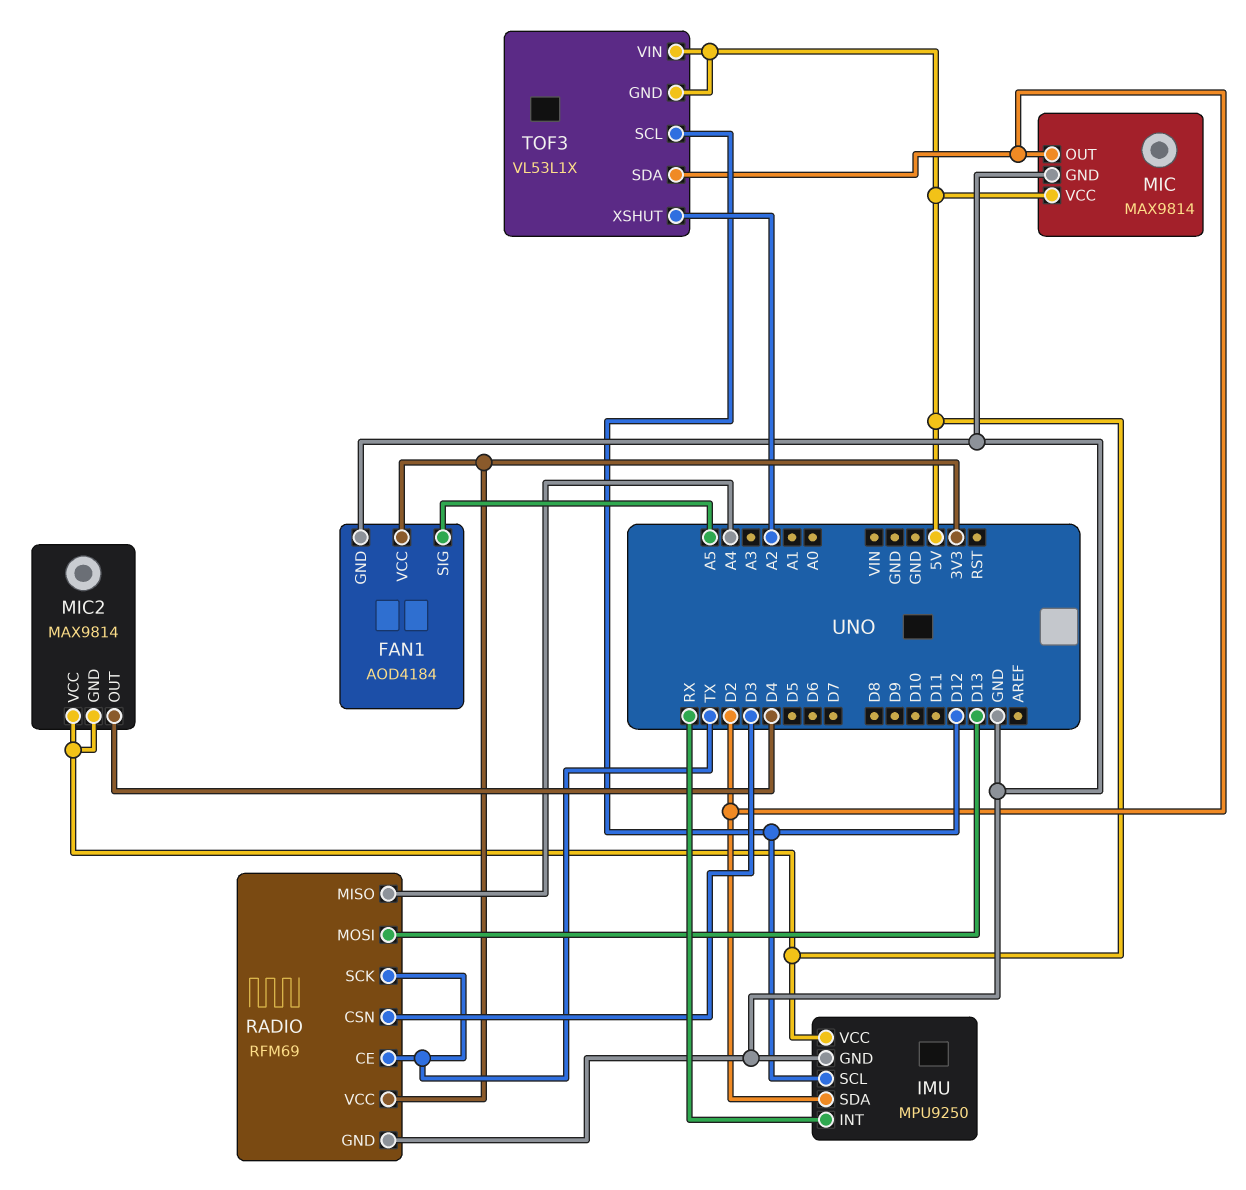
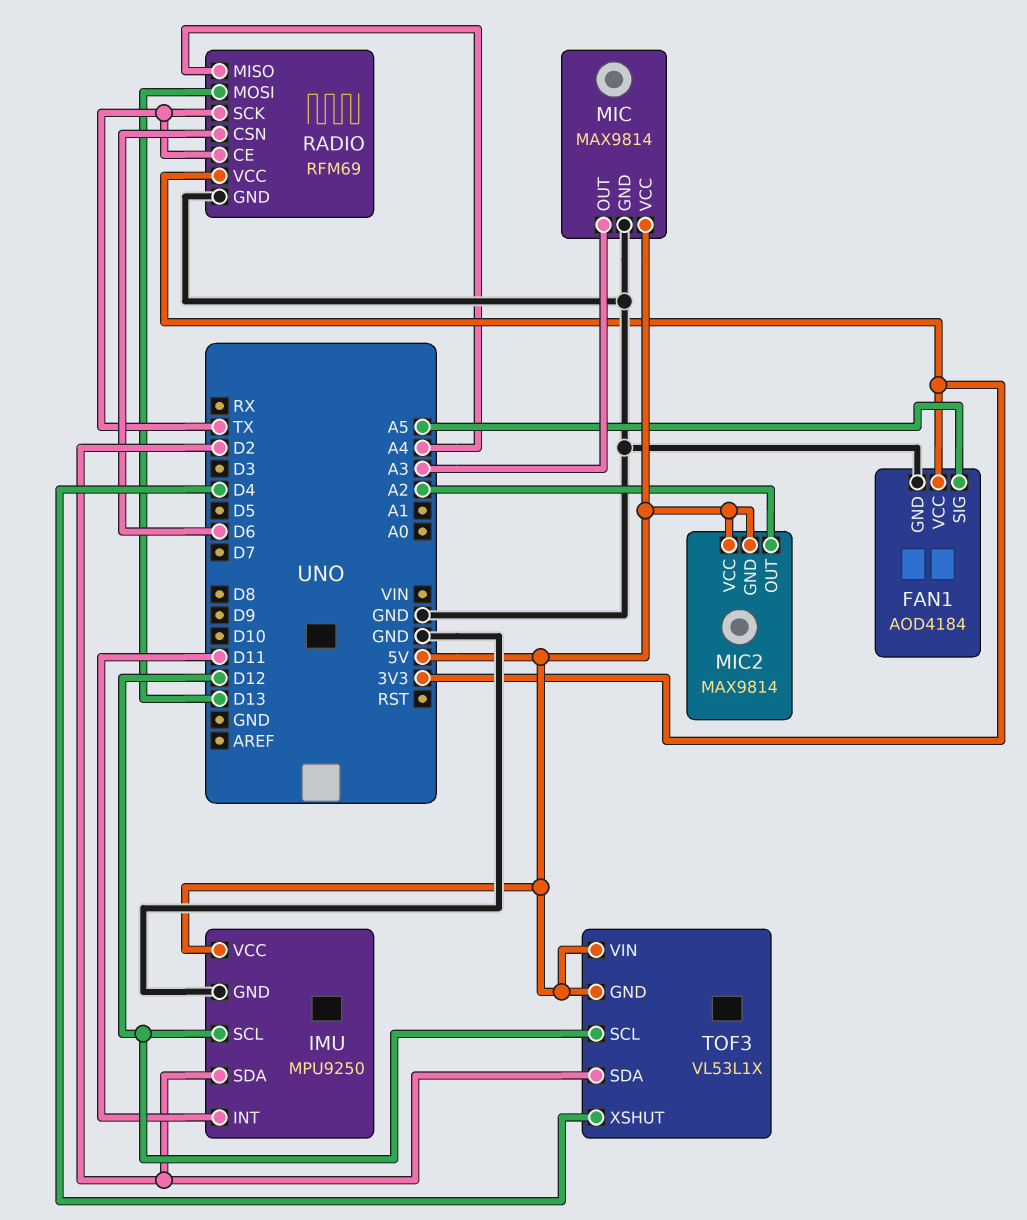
IMU pin INT: RX -> D11
MIC pin OUT: D2 -> A3
MIC2 pin OUT: D4 -> A2
RADIO pin CSN: D3 -> D6
TOF3 pin XSHUT: A2 -> D4

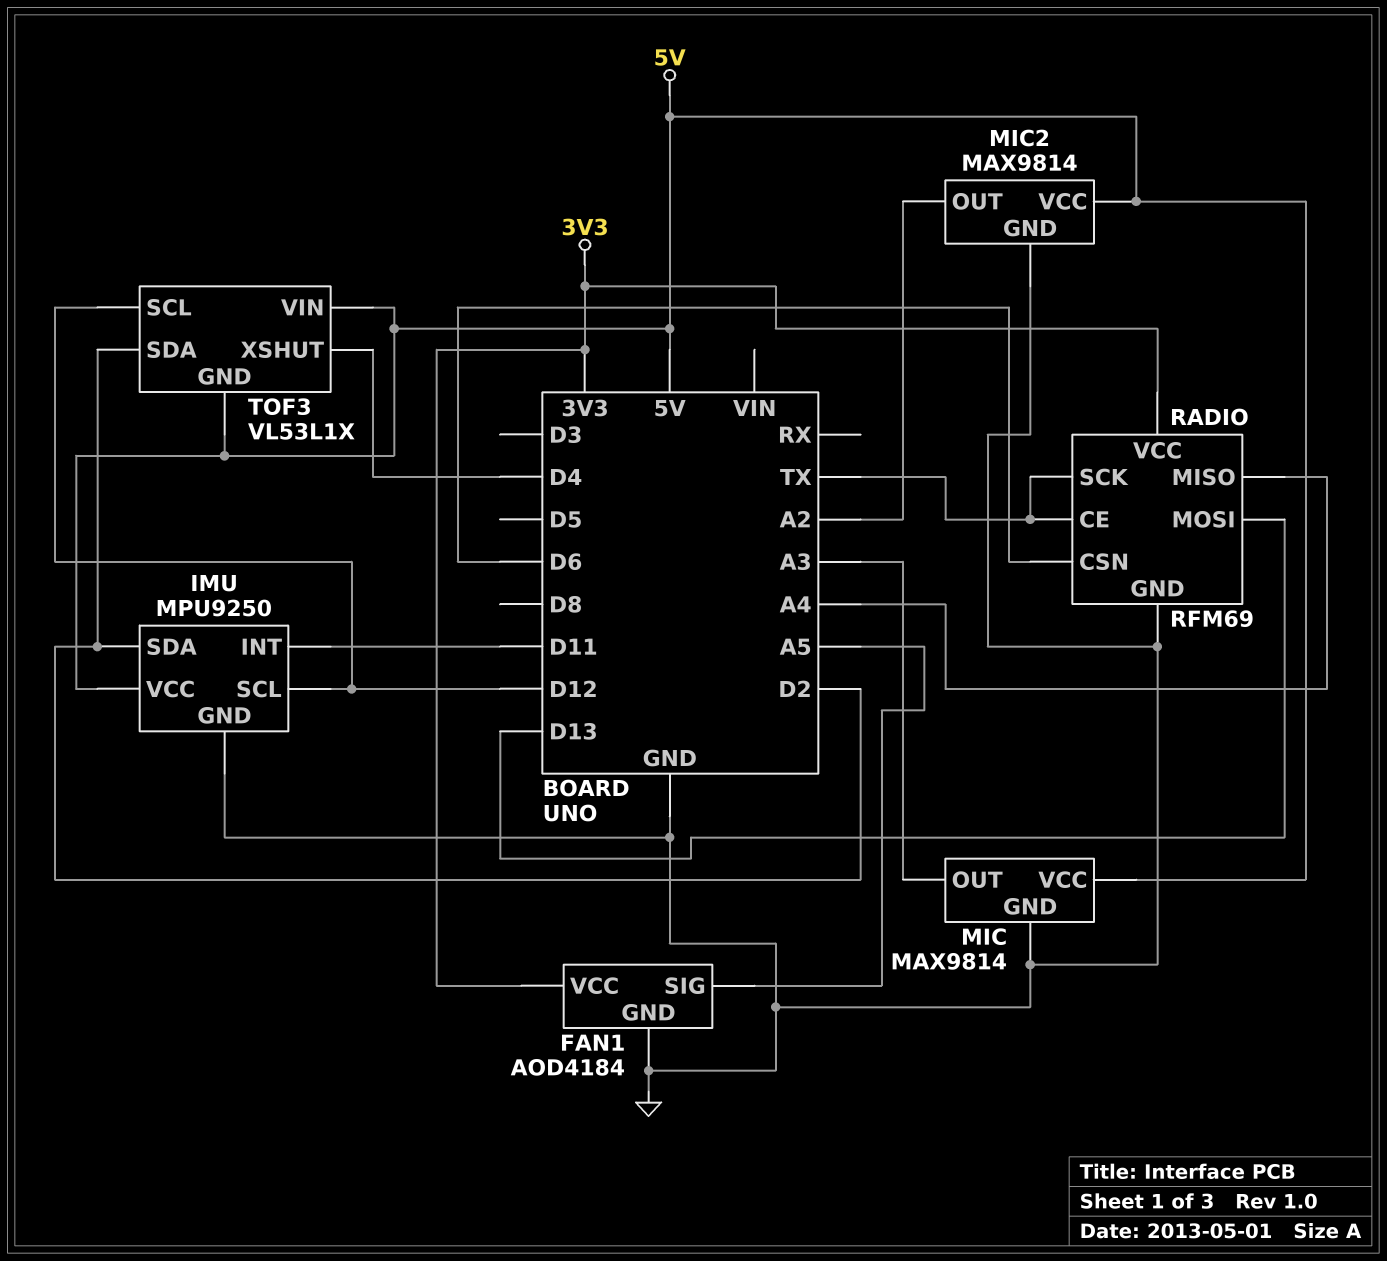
MIC2 pin GND: 5V -> GND

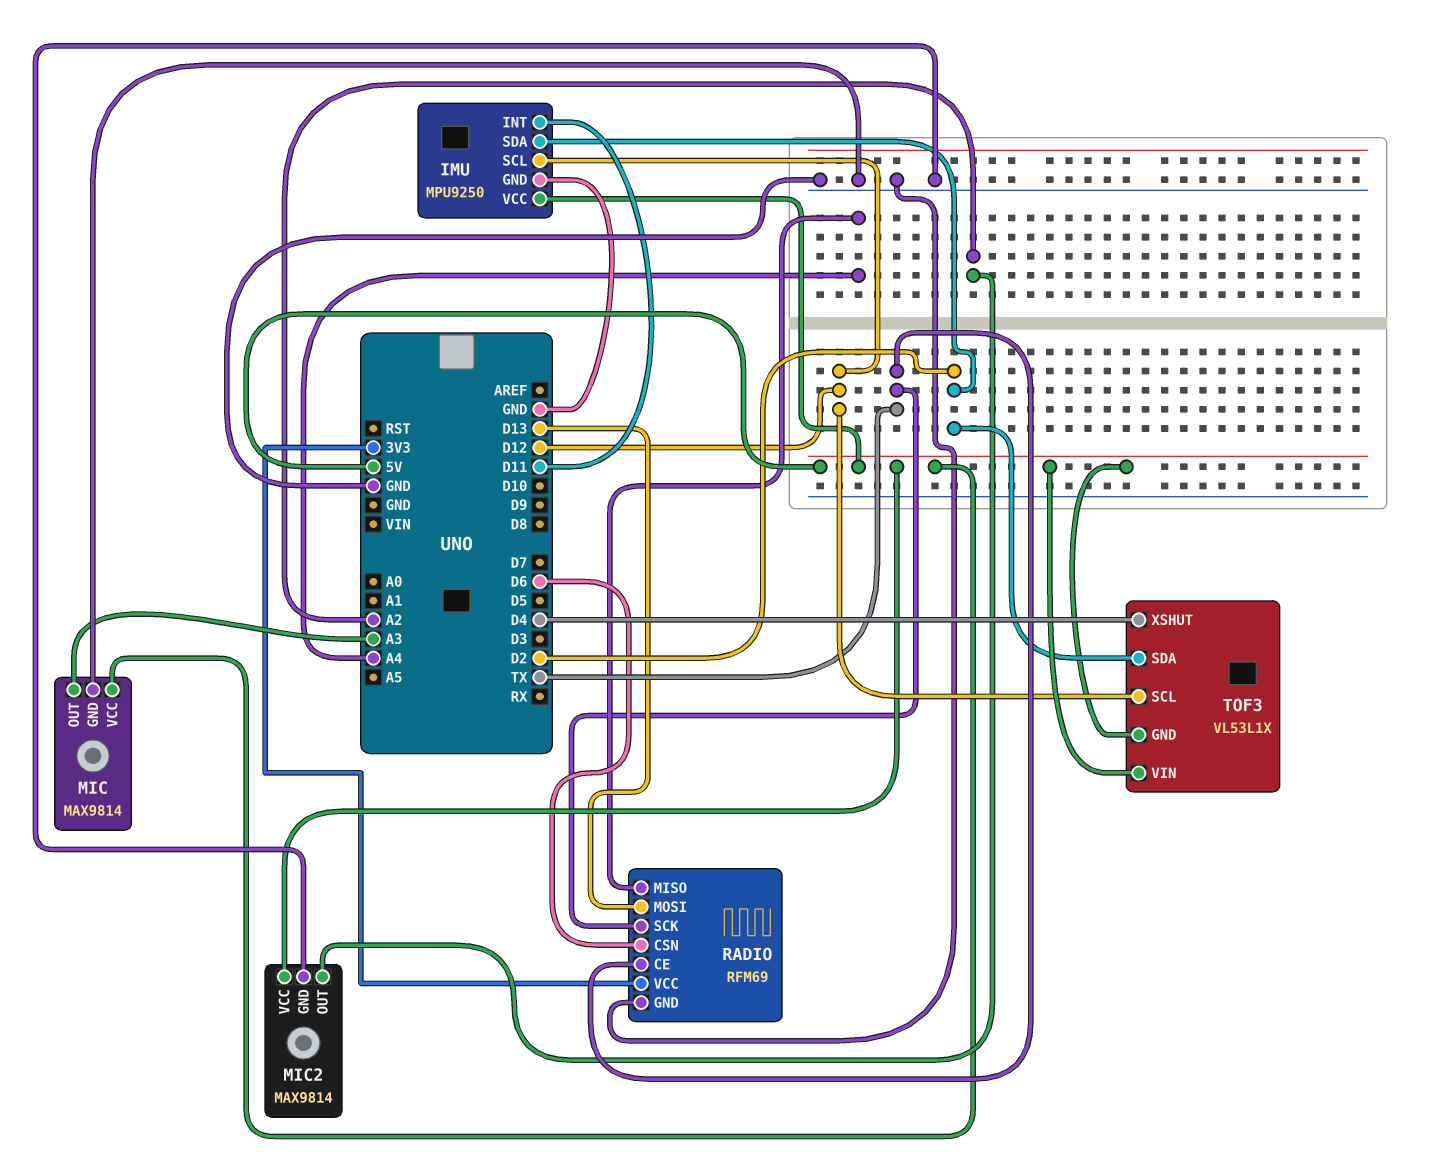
FAN1: AOD4184 -> none
FAN1 pin GND: GND -> none
FAN1 pin SIG: A5 -> none
FAN1 pin VCC: 3V3 -> none

